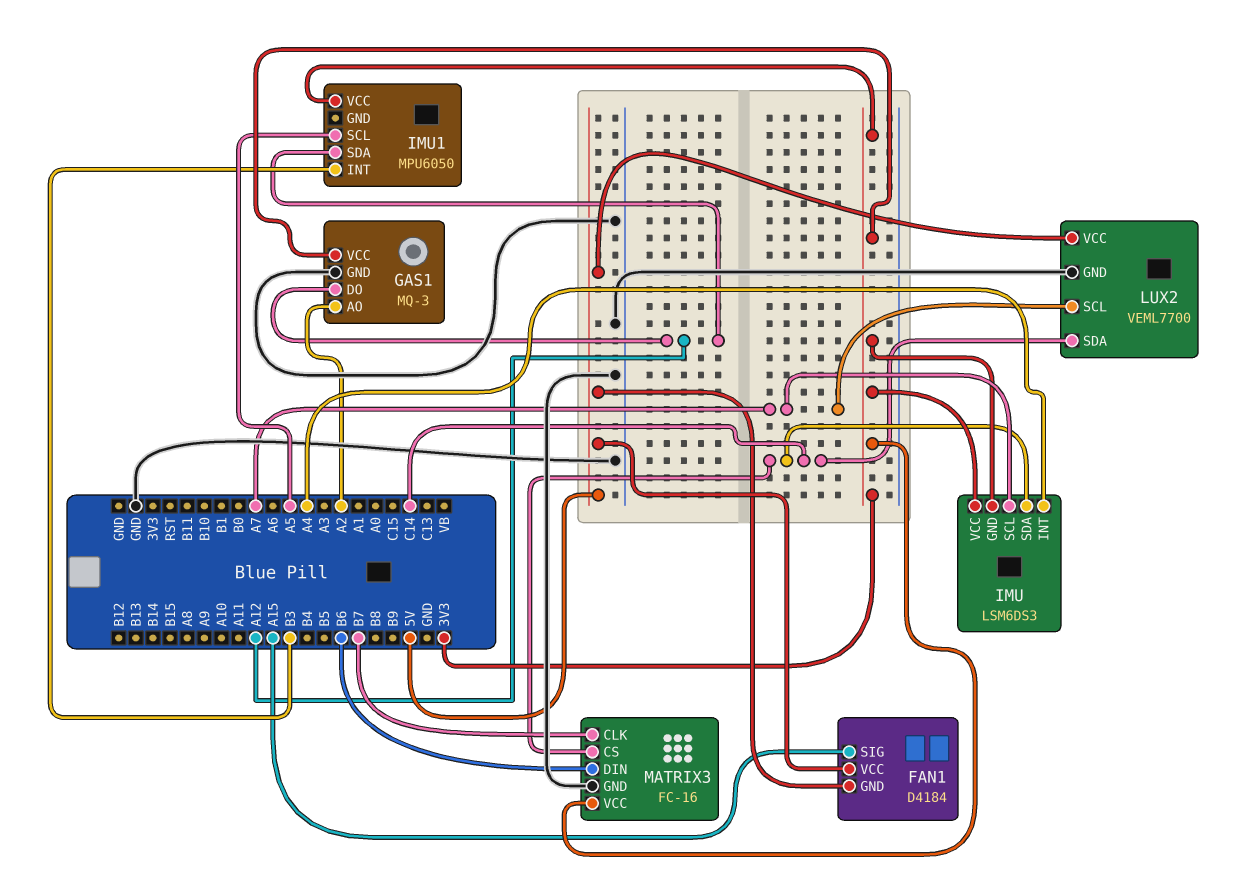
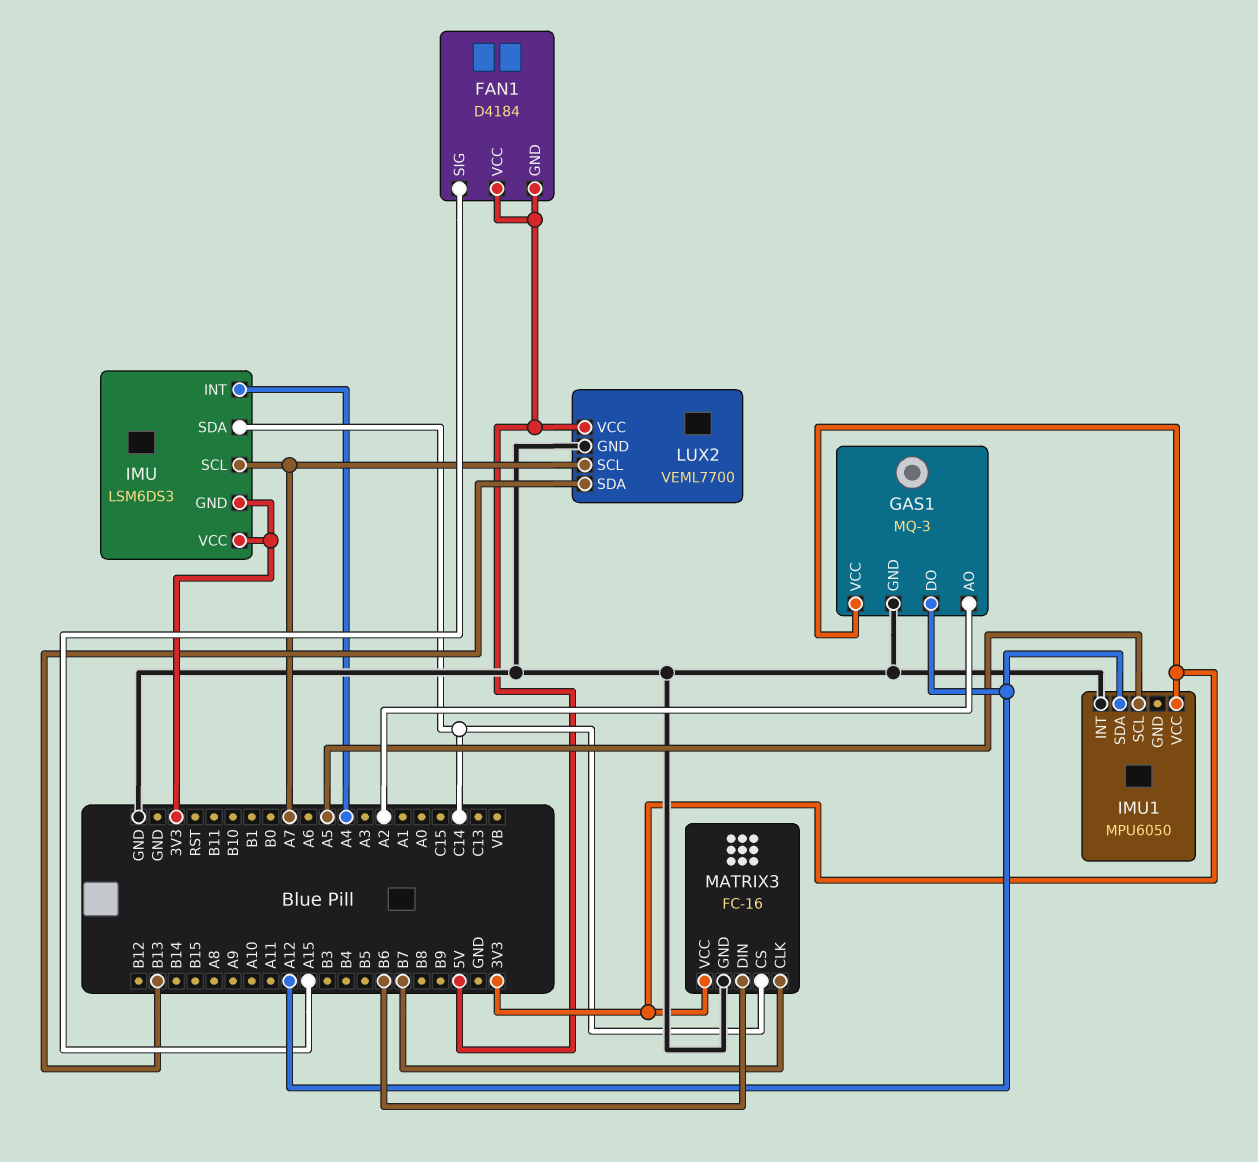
IMU1 pin INT: B3 -> GND
LUX2 pin SDA: C14 -> B13

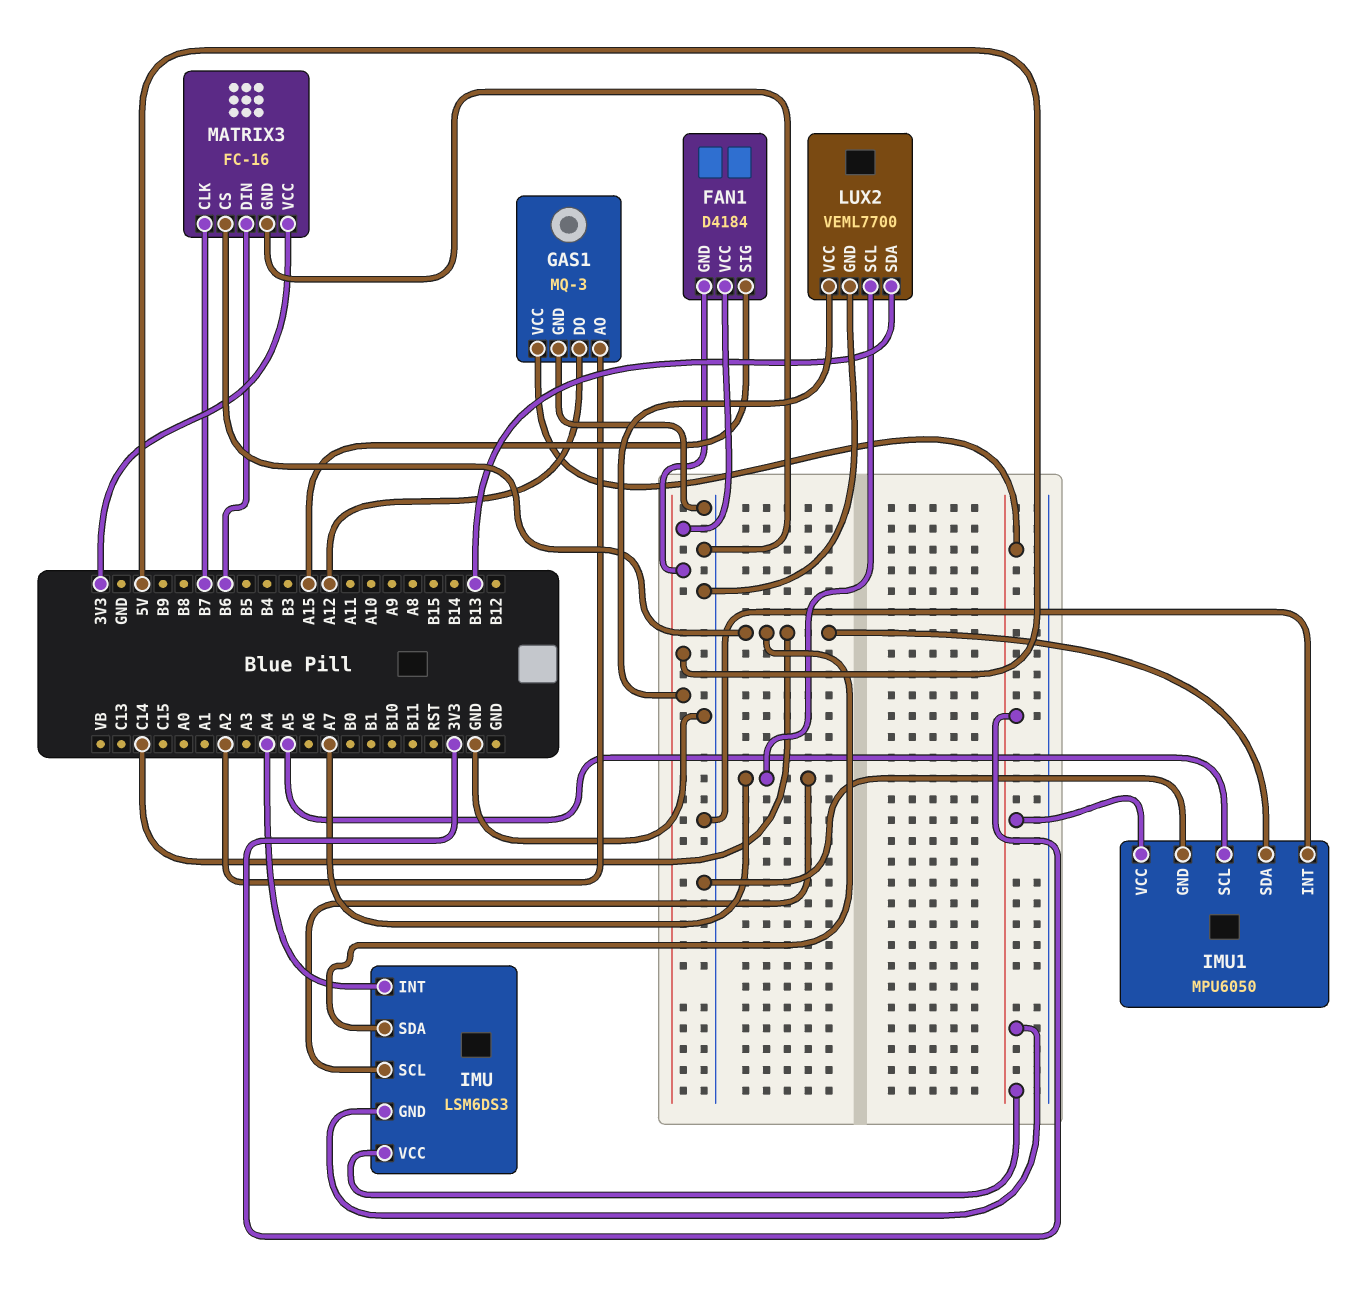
IMU1 pin GND: none -> GND
IMU1 pin SDA: A12 -> C14

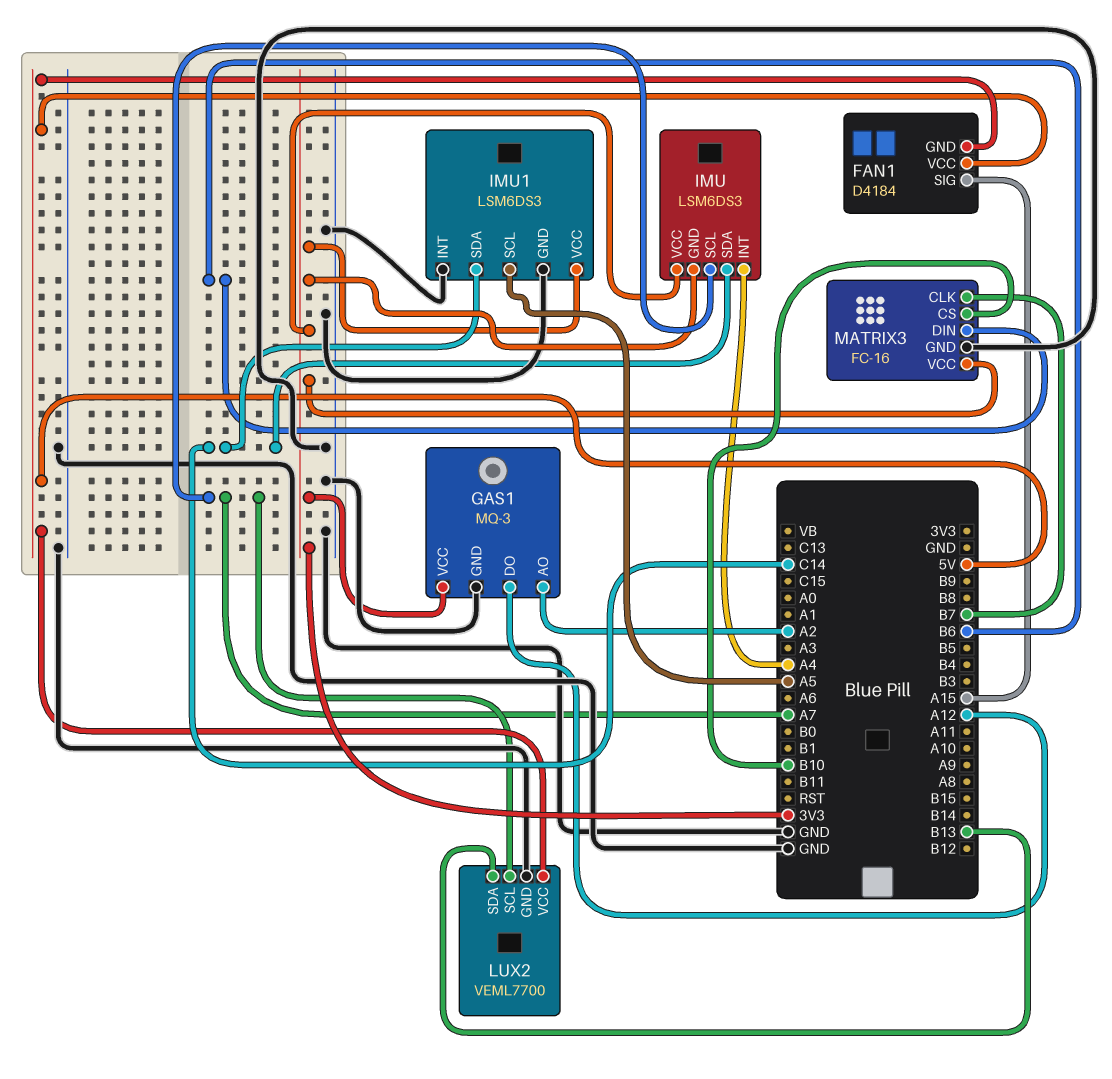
IMU1: MPU6050 -> LSM6DS3
MATRIX3 pin CS: C14 -> B10

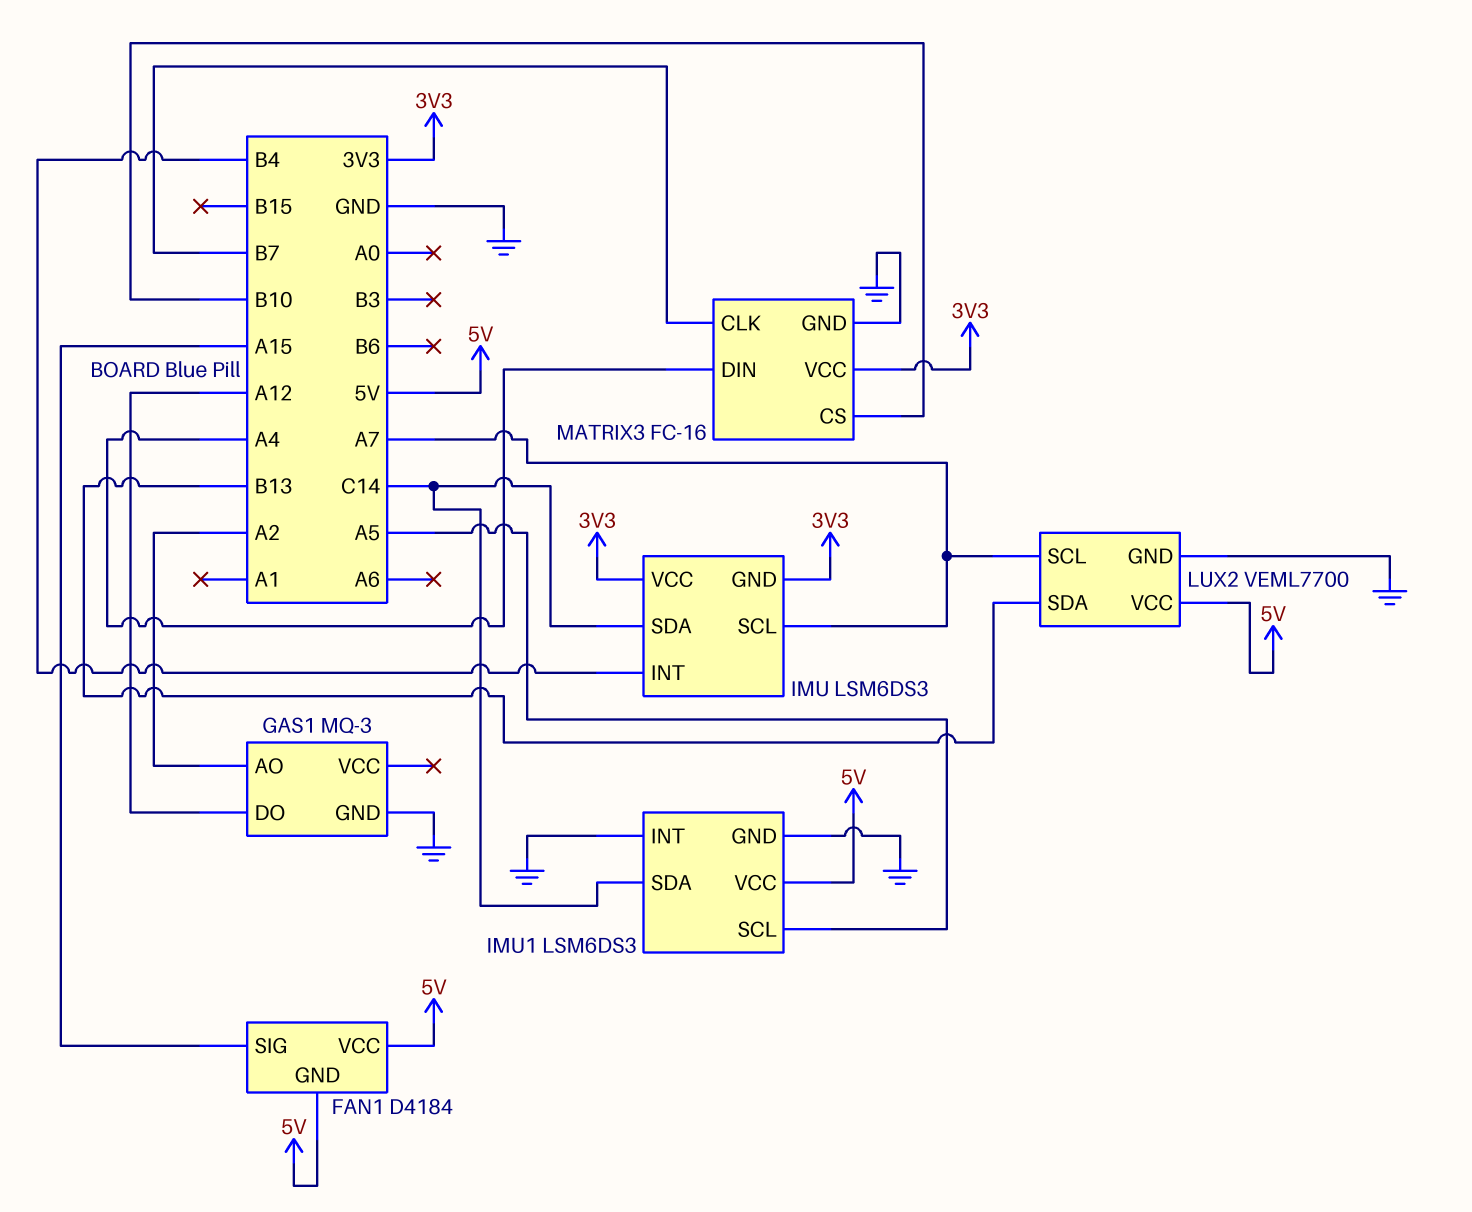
GAS1 pin VCC: 3V3 -> none
IMU pin INT: A4 -> B4
IMU1 pin VCC: 3V3 -> 5V
MATRIX3 pin DIN: B6 -> A4

